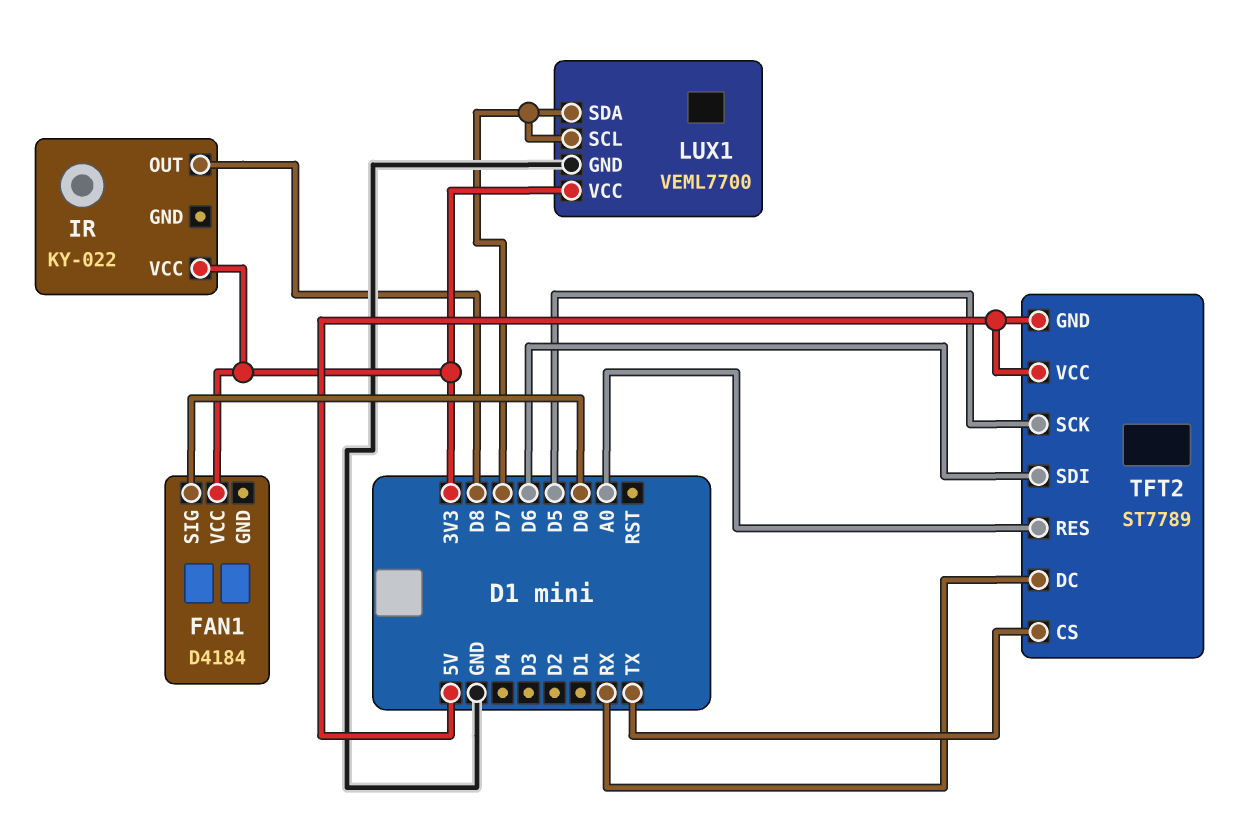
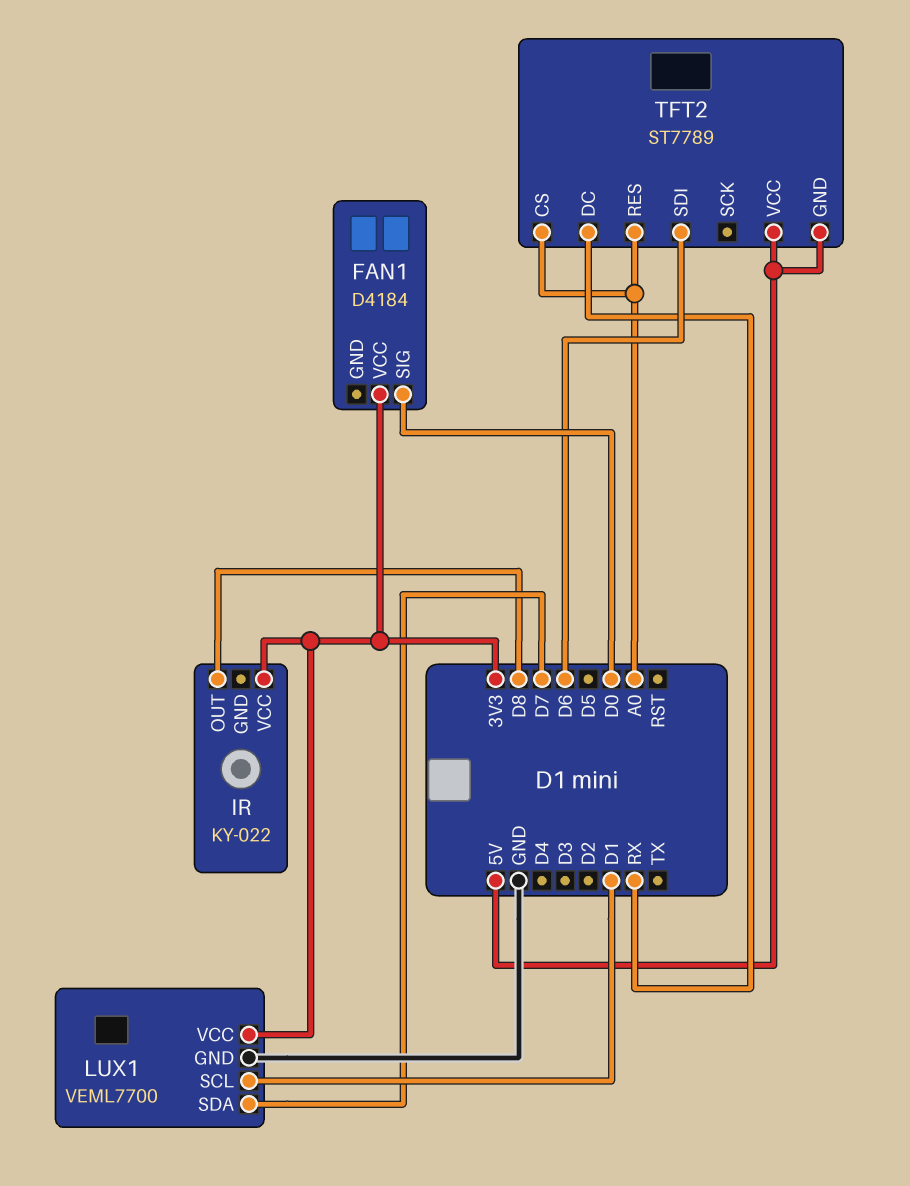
LUX1 pin SCL: D7 -> D1
TFT2 pin CS: TX -> A0
TFT2 pin SCK: D5 -> none

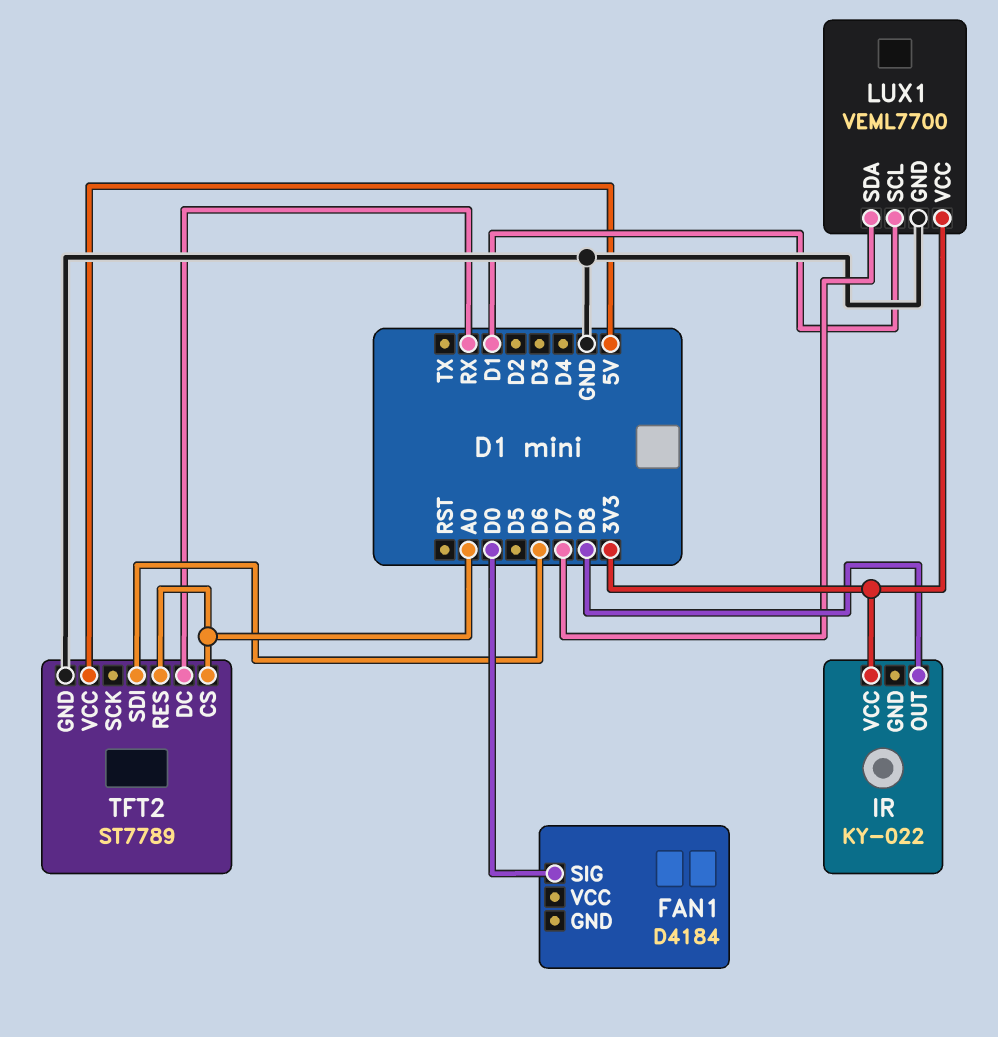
FAN1 pin VCC: 3V3 -> none
TFT2 pin GND: 5V -> GND

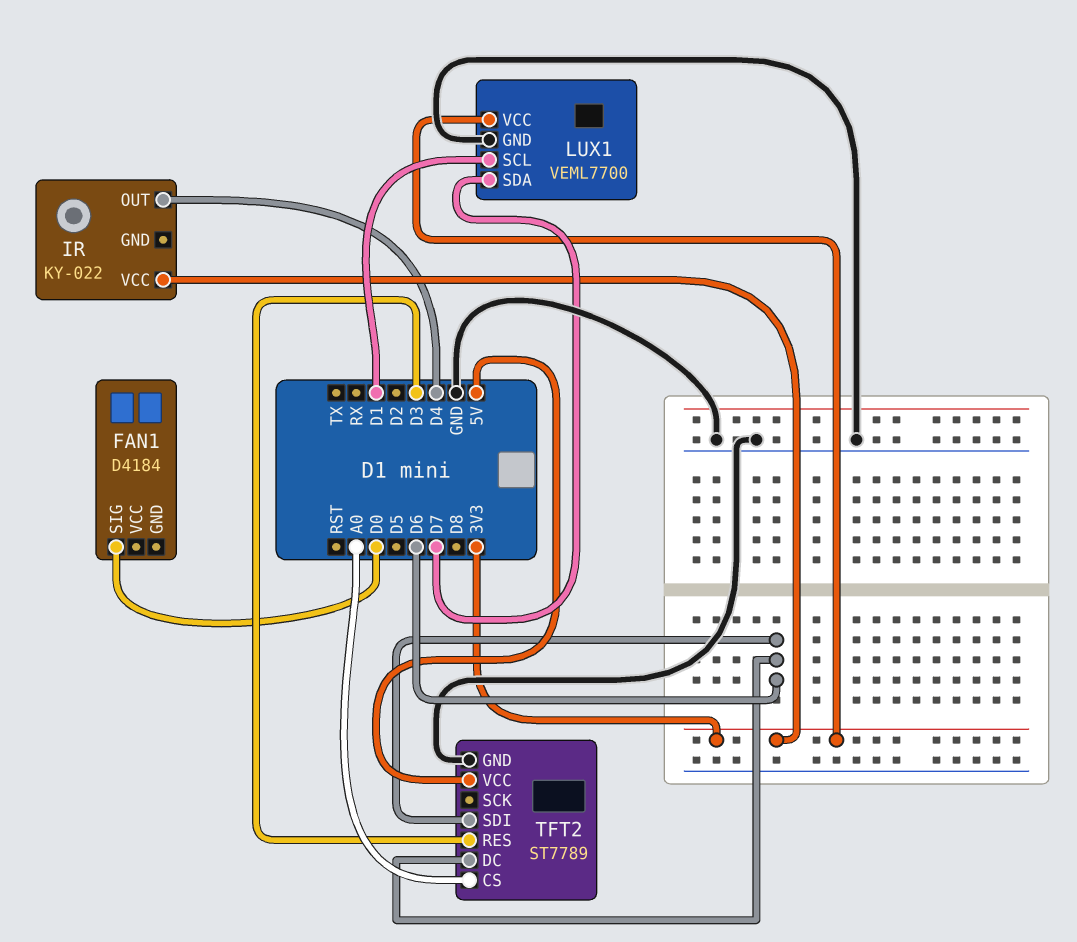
IR pin OUT: D8 -> D4
TFT2 pin DC: RX -> D6
TFT2 pin RES: A0 -> D3

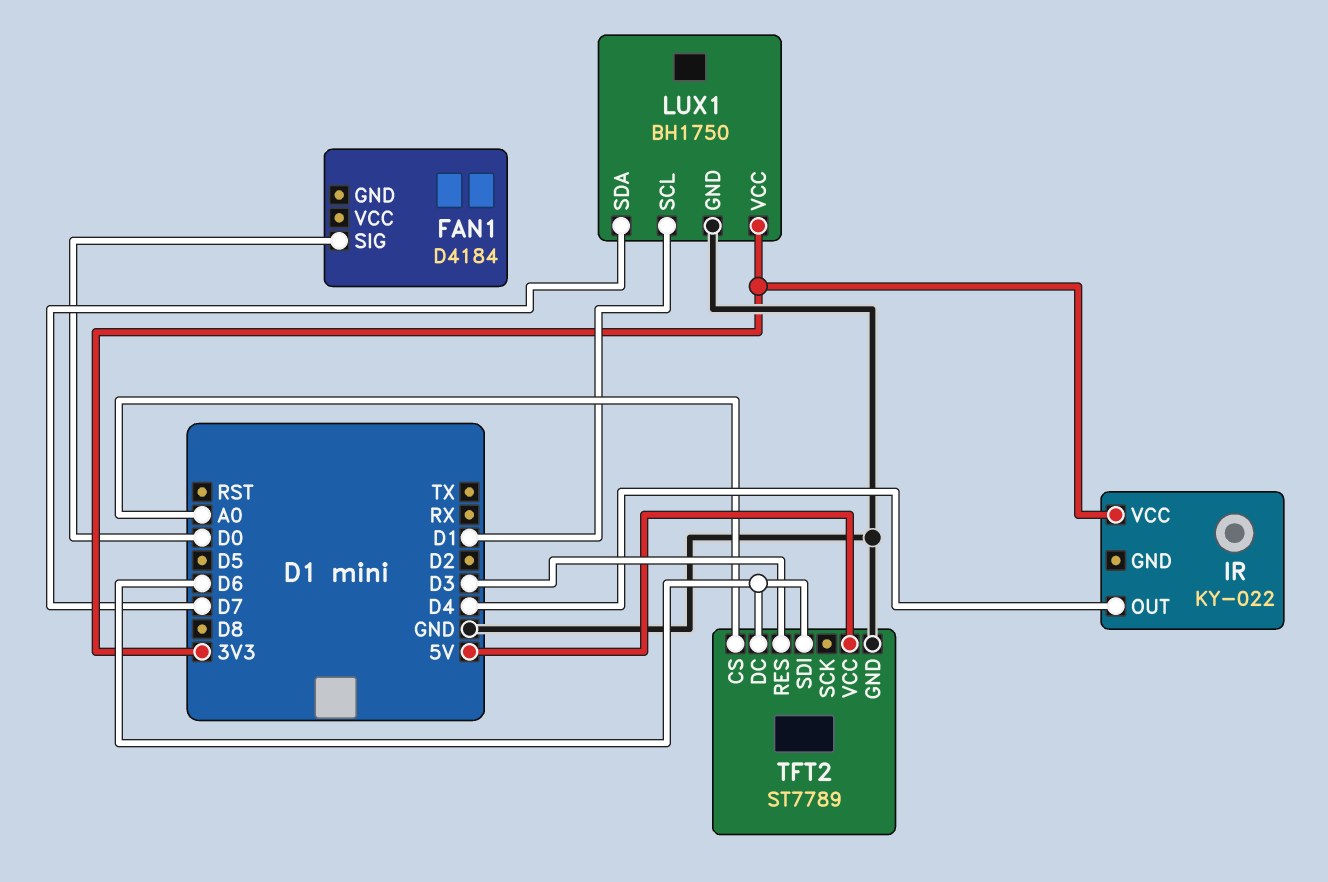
LUX1: VEML7700 -> BH1750

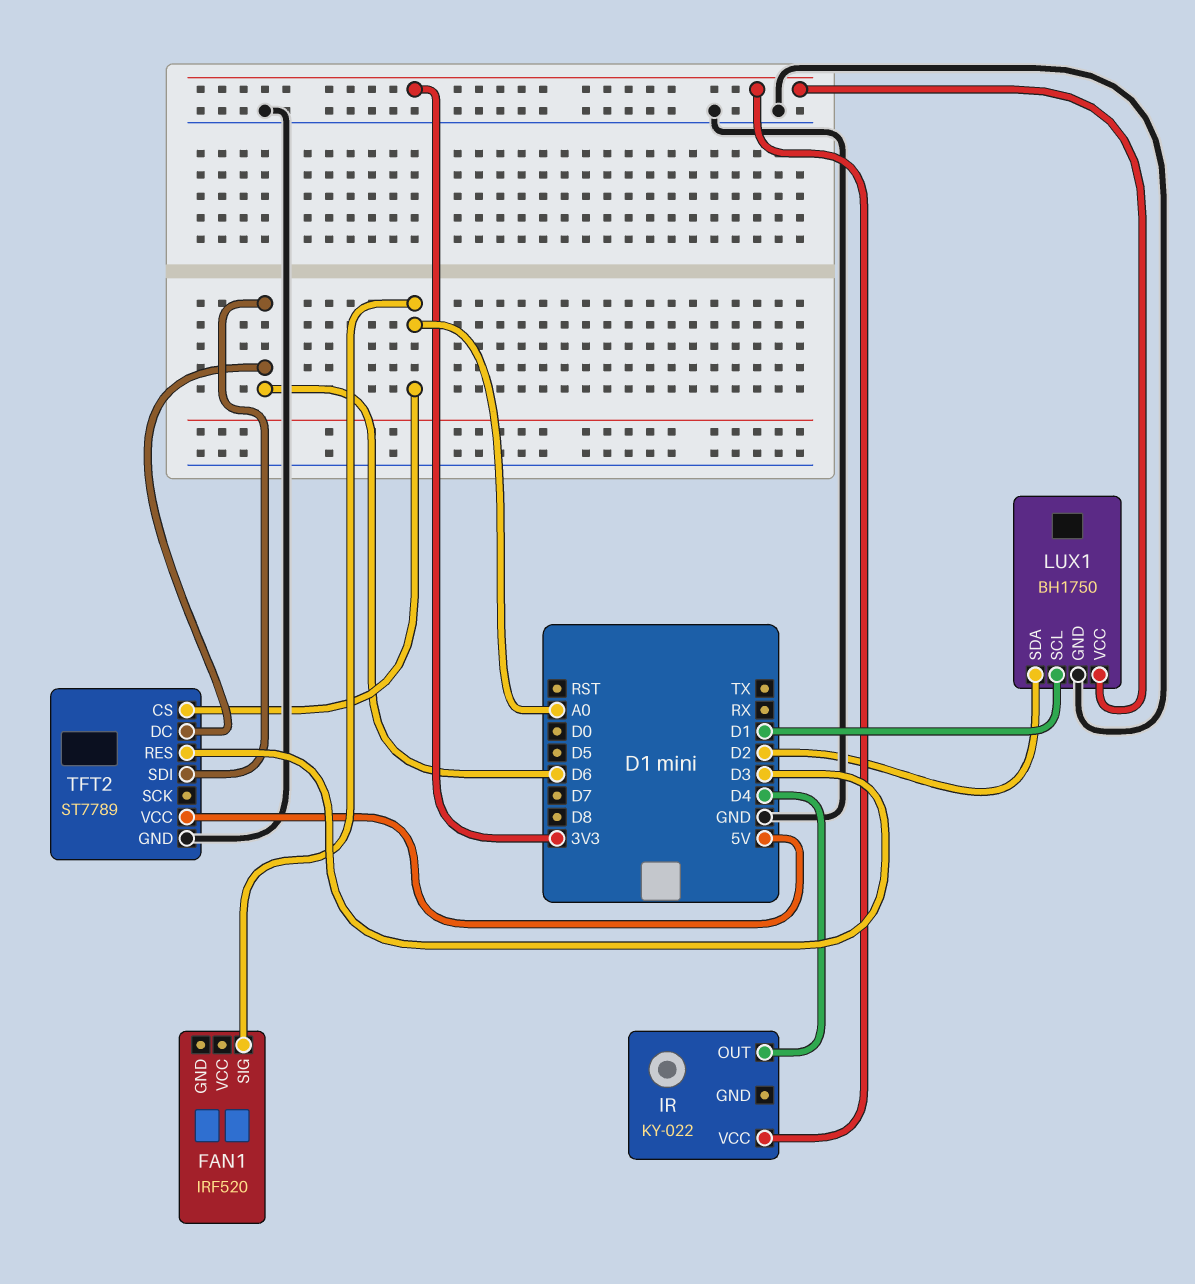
FAN1: D4184 -> IRF520
FAN1 pin SIG: D0 -> A0
LUX1 pin SDA: D7 -> D2

